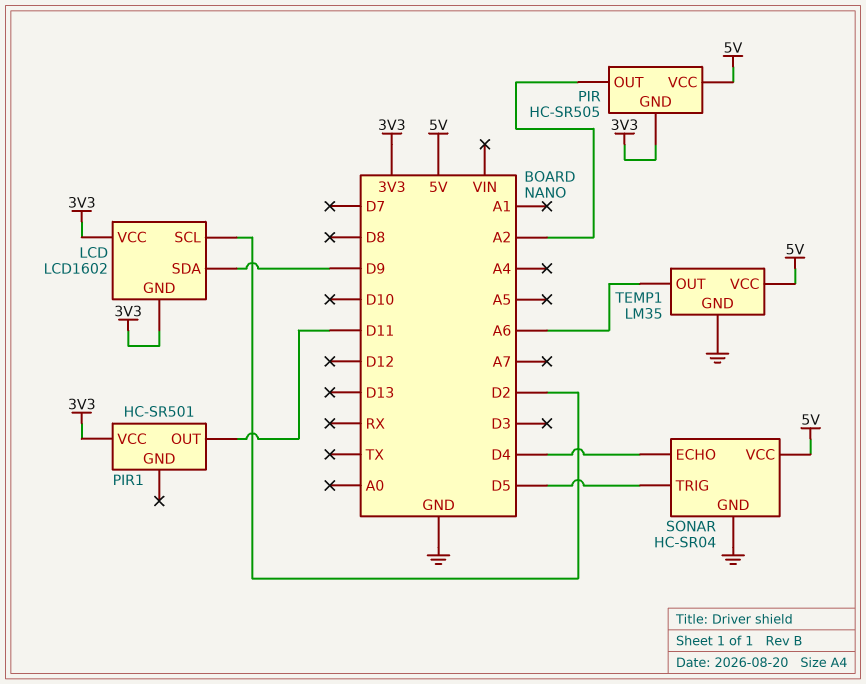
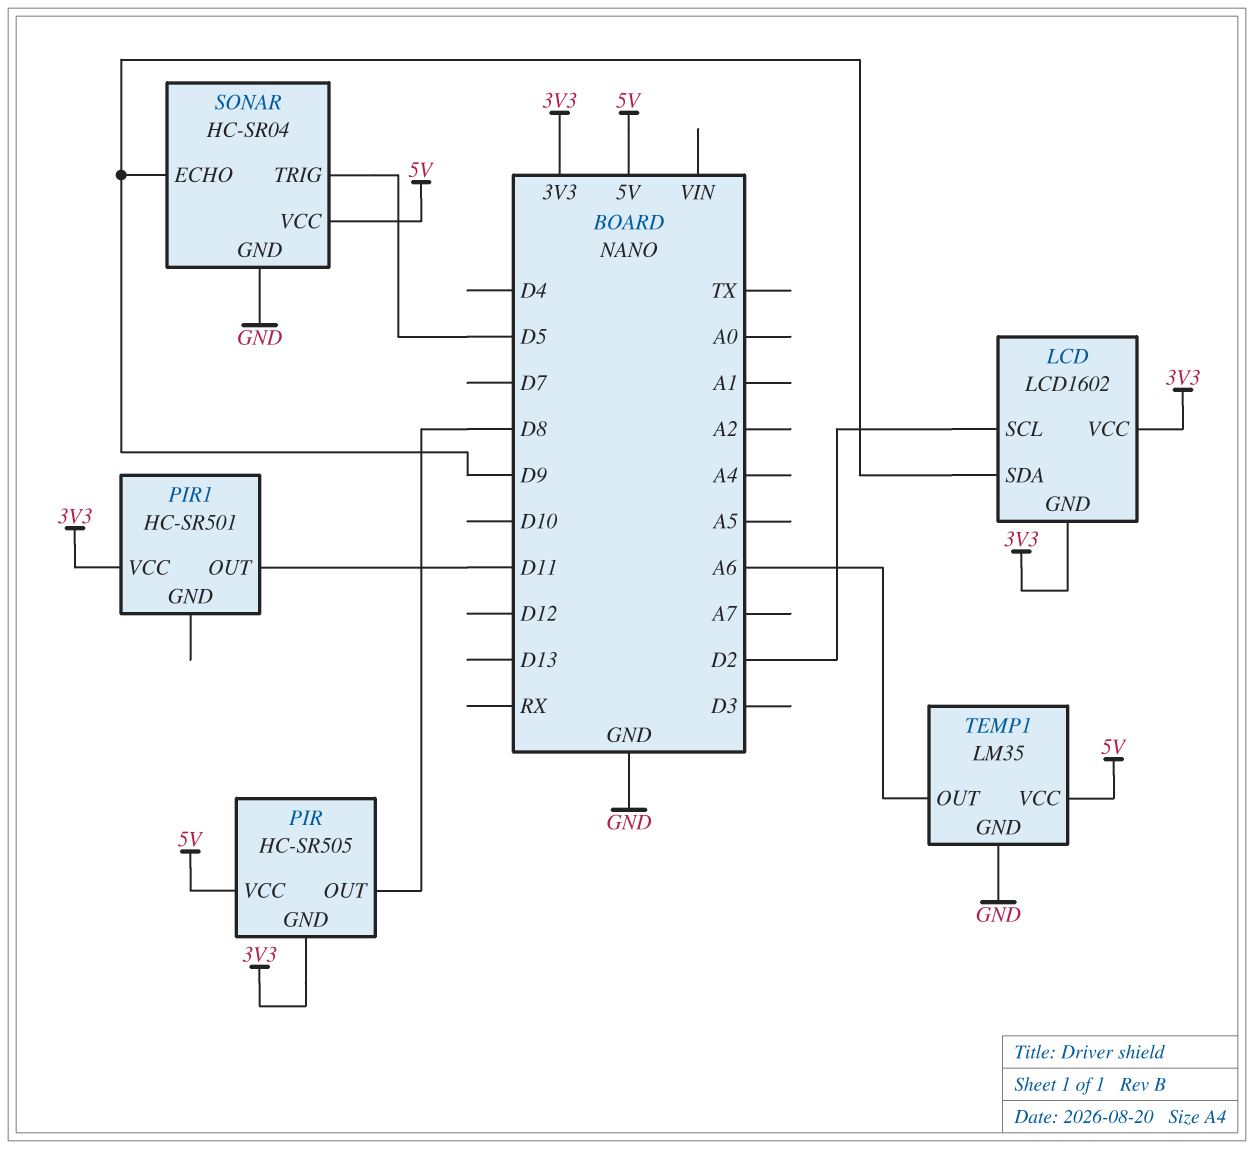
PIR pin OUT: A2 -> D8
SONAR pin ECHO: D4 -> D9

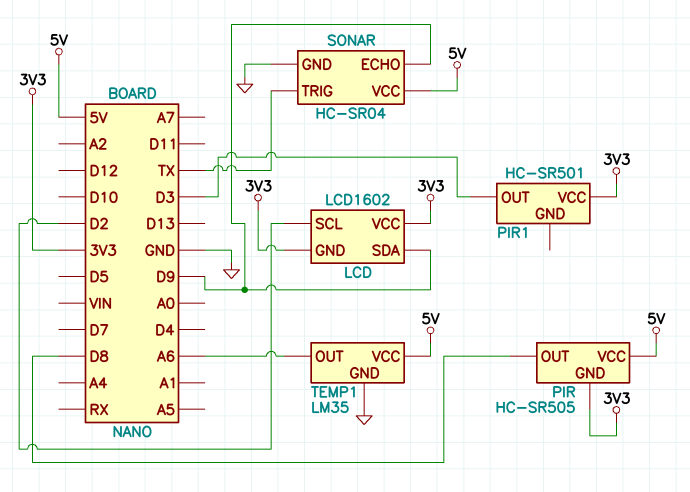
PIR1 pin OUT: D11 -> D3
SONAR pin TRIG: D5 -> TX

